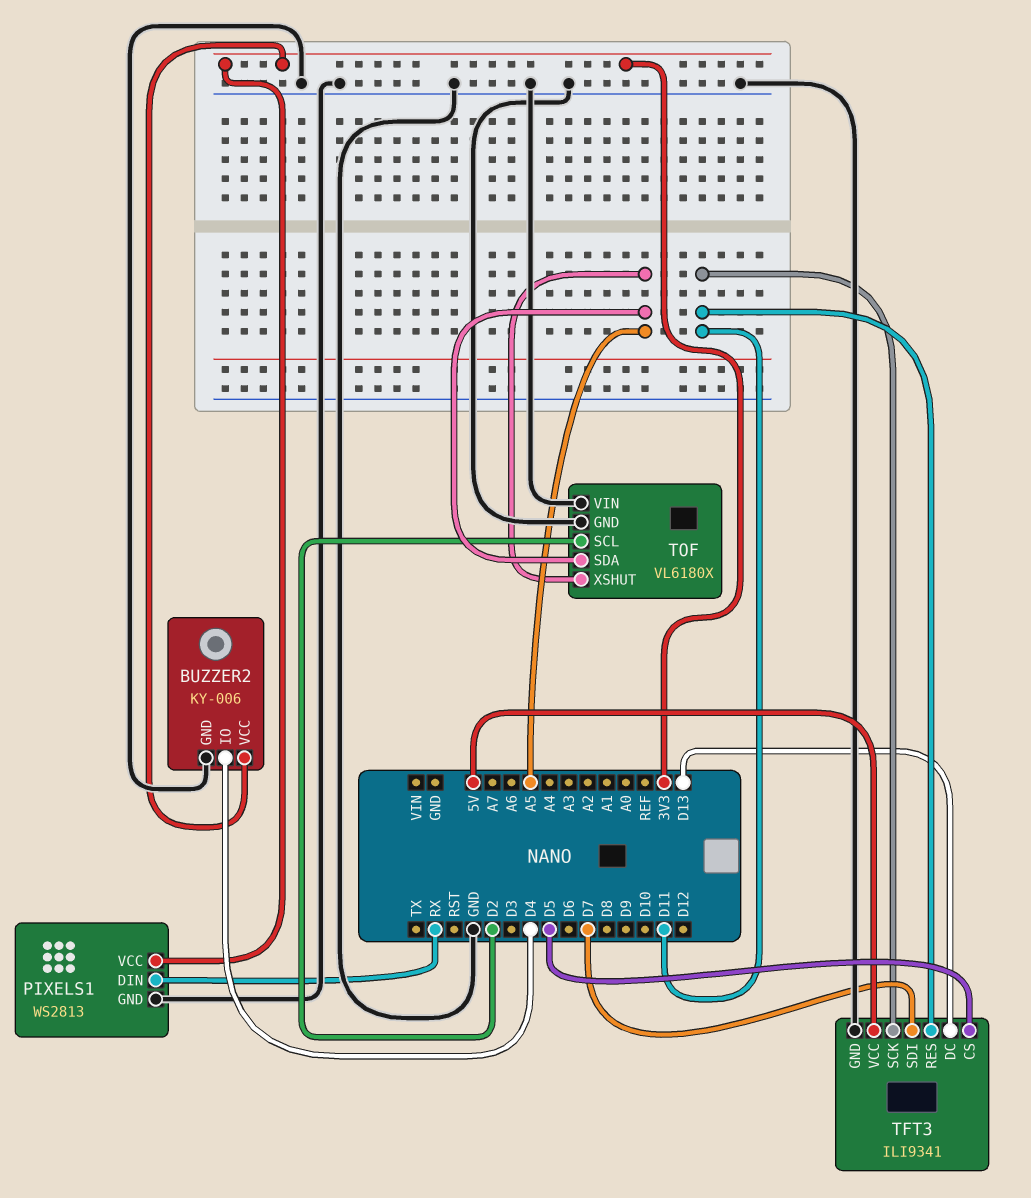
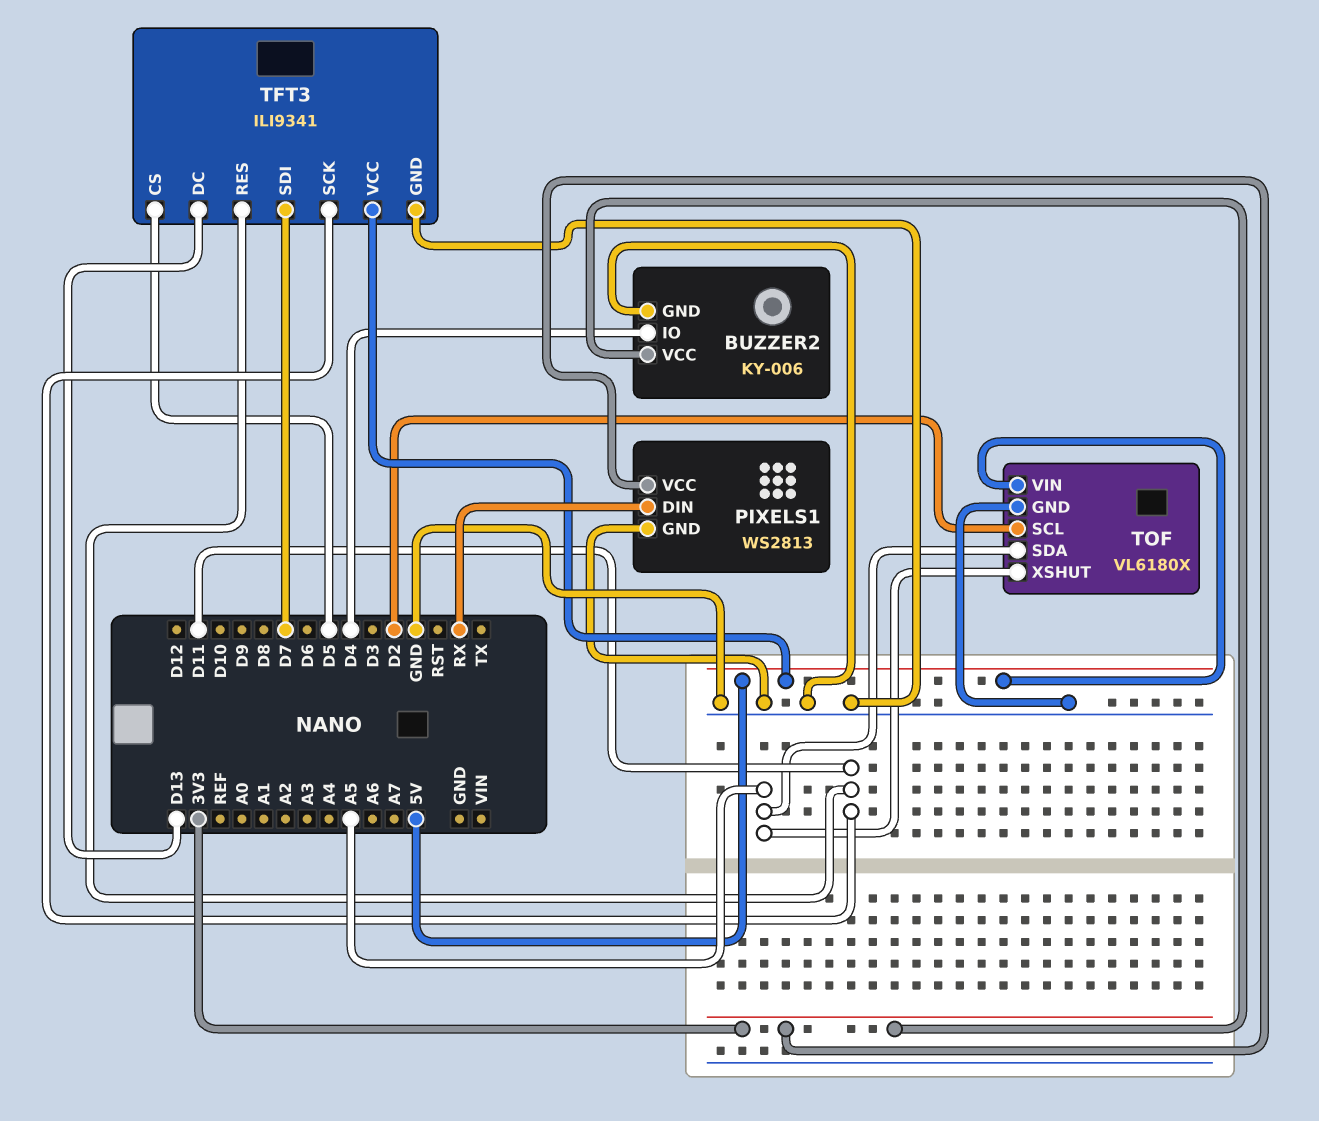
TOF pin VIN: GND -> 5V

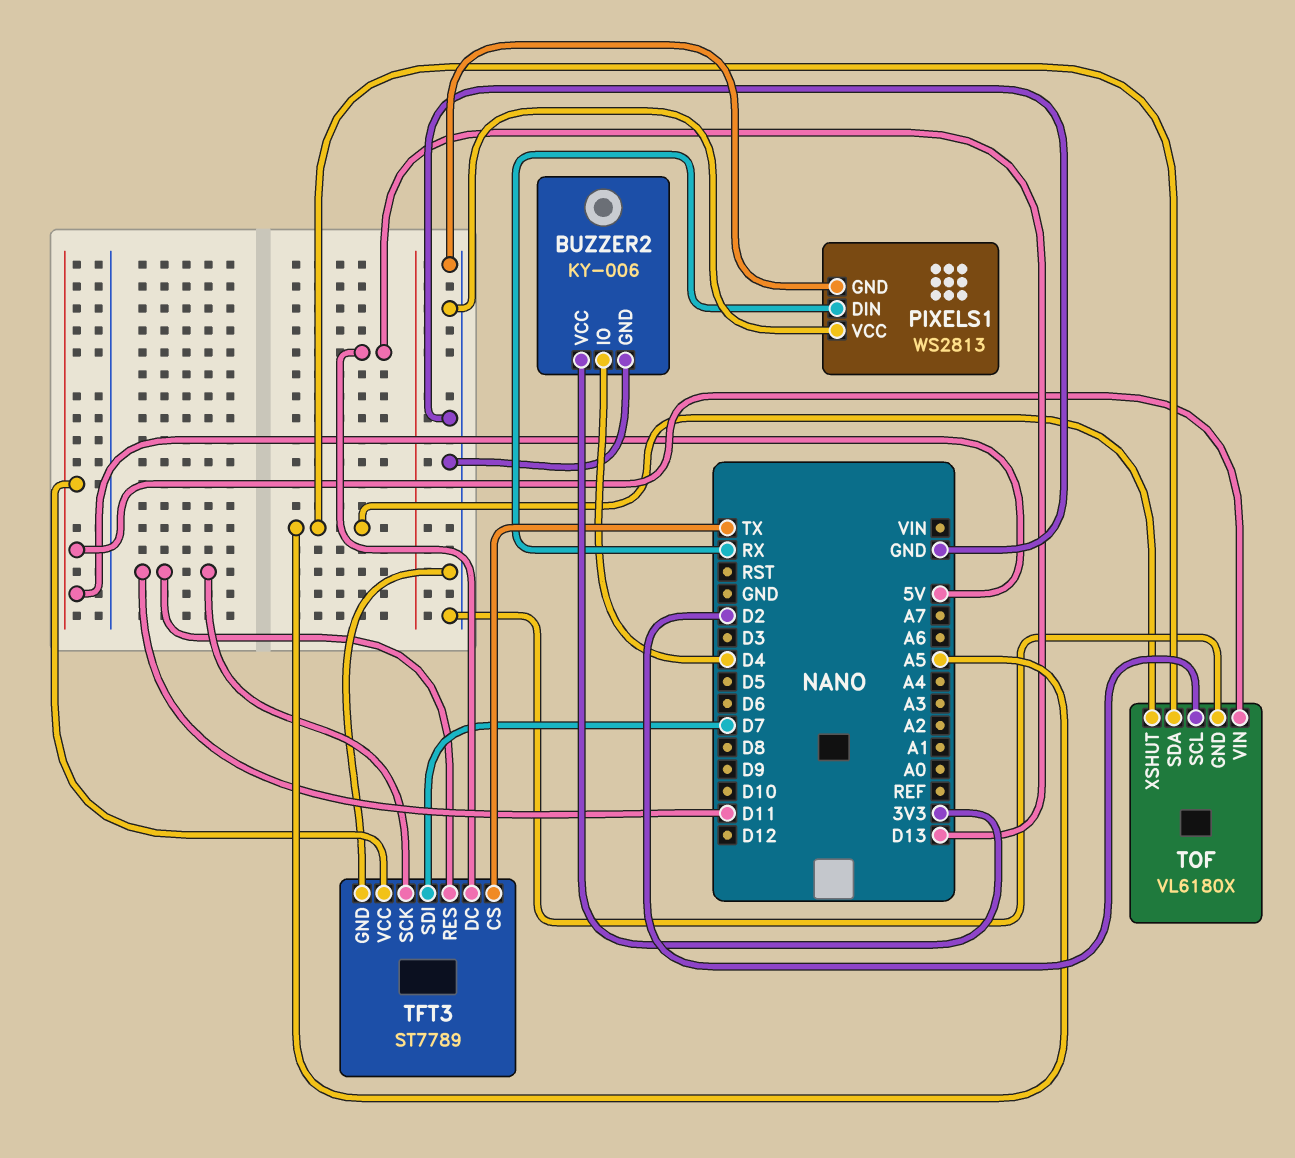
PIXELS1 pin VCC: 3V3 -> GND
TFT3: ILI9341 -> ST7789
TFT3 pin CS: D5 -> TX

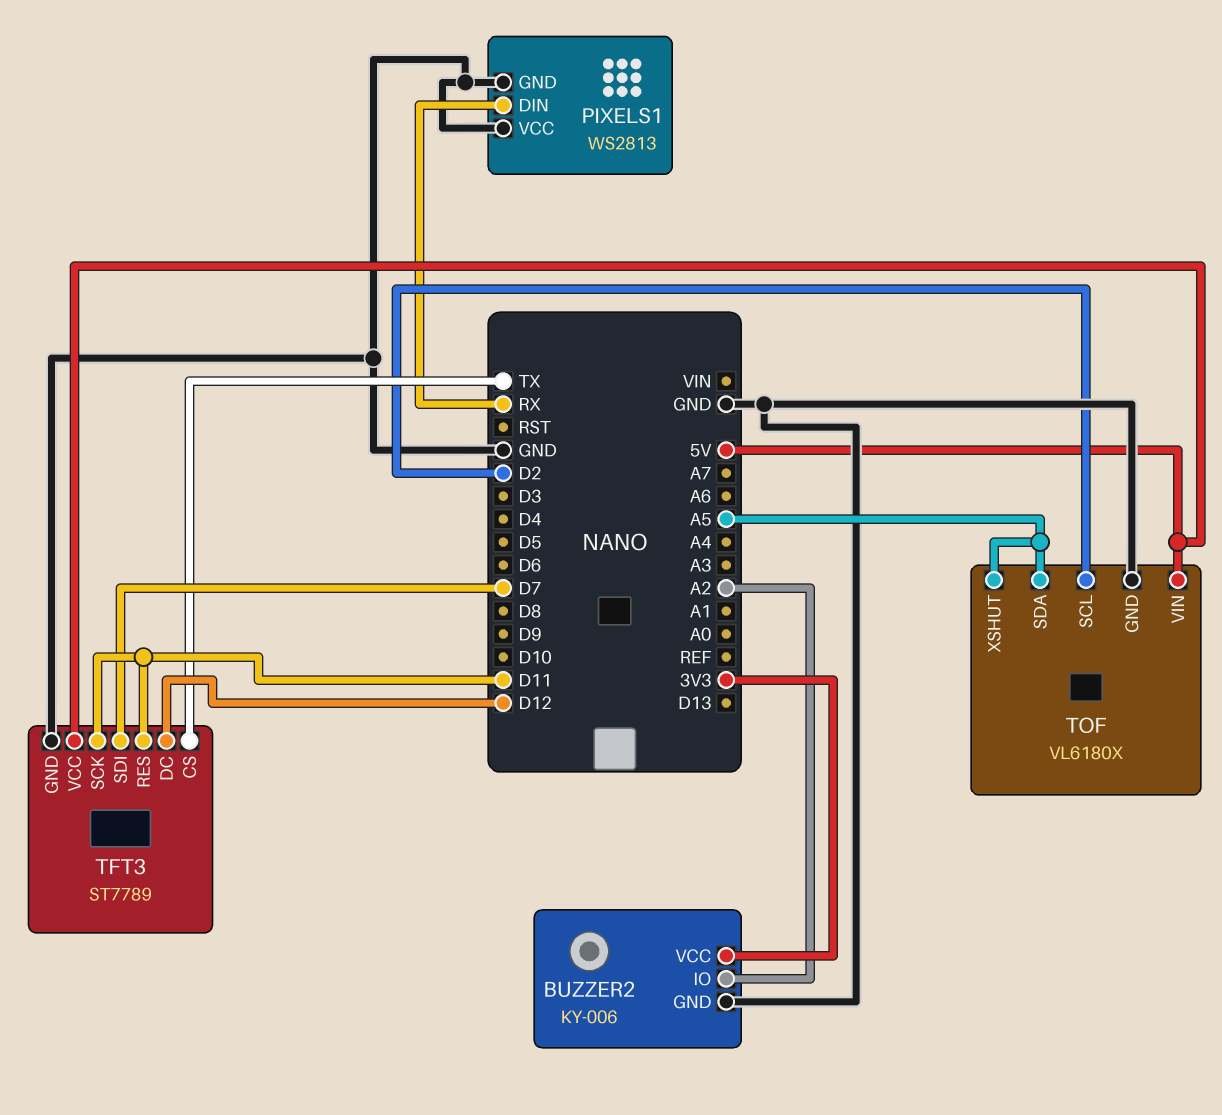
BUZZER2 pin IO: D4 -> A2
TFT3 pin DC: D13 -> D12

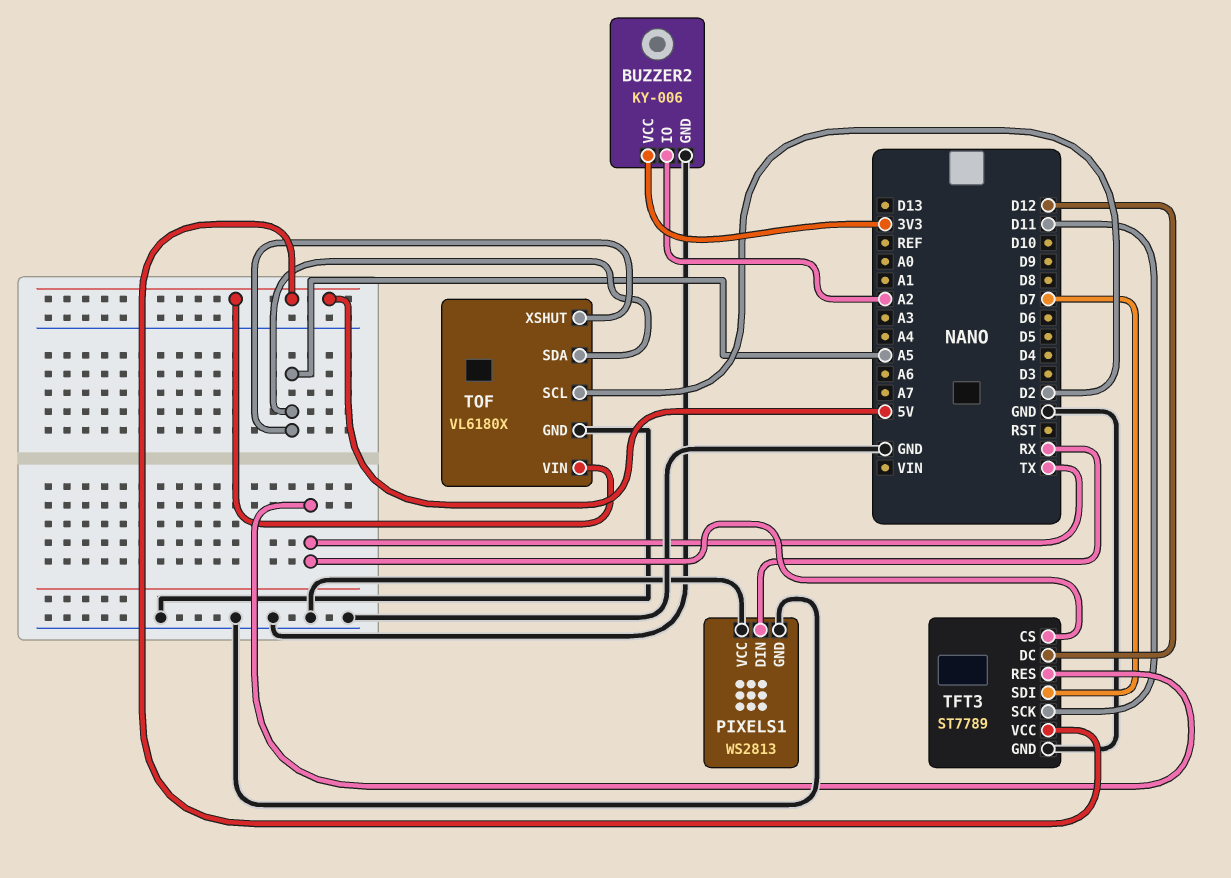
TFT3 pin RES: D11 -> TX

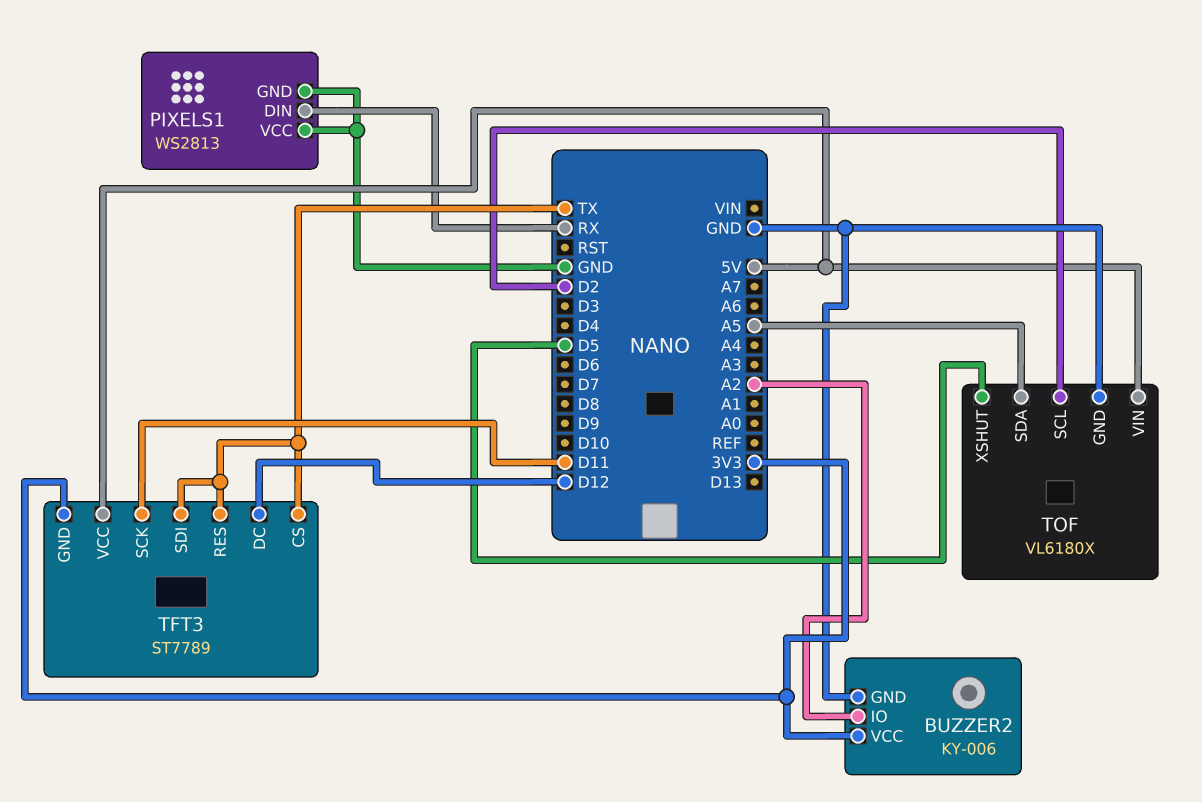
TFT3 pin GND: GND -> 3V3
TFT3 pin SDI: D7 -> TX
TOF pin XSHUT: A5 -> D5

